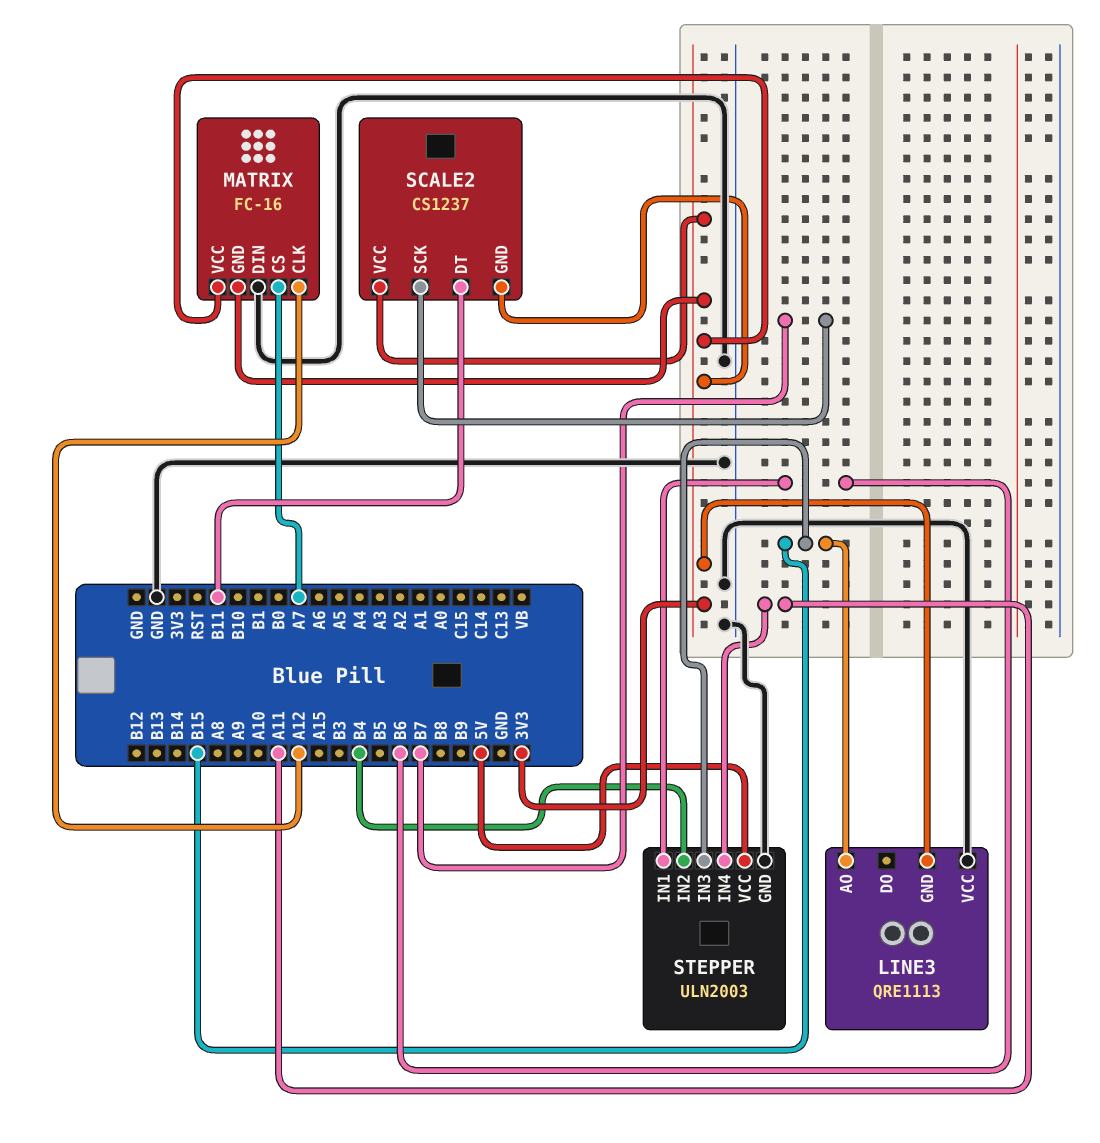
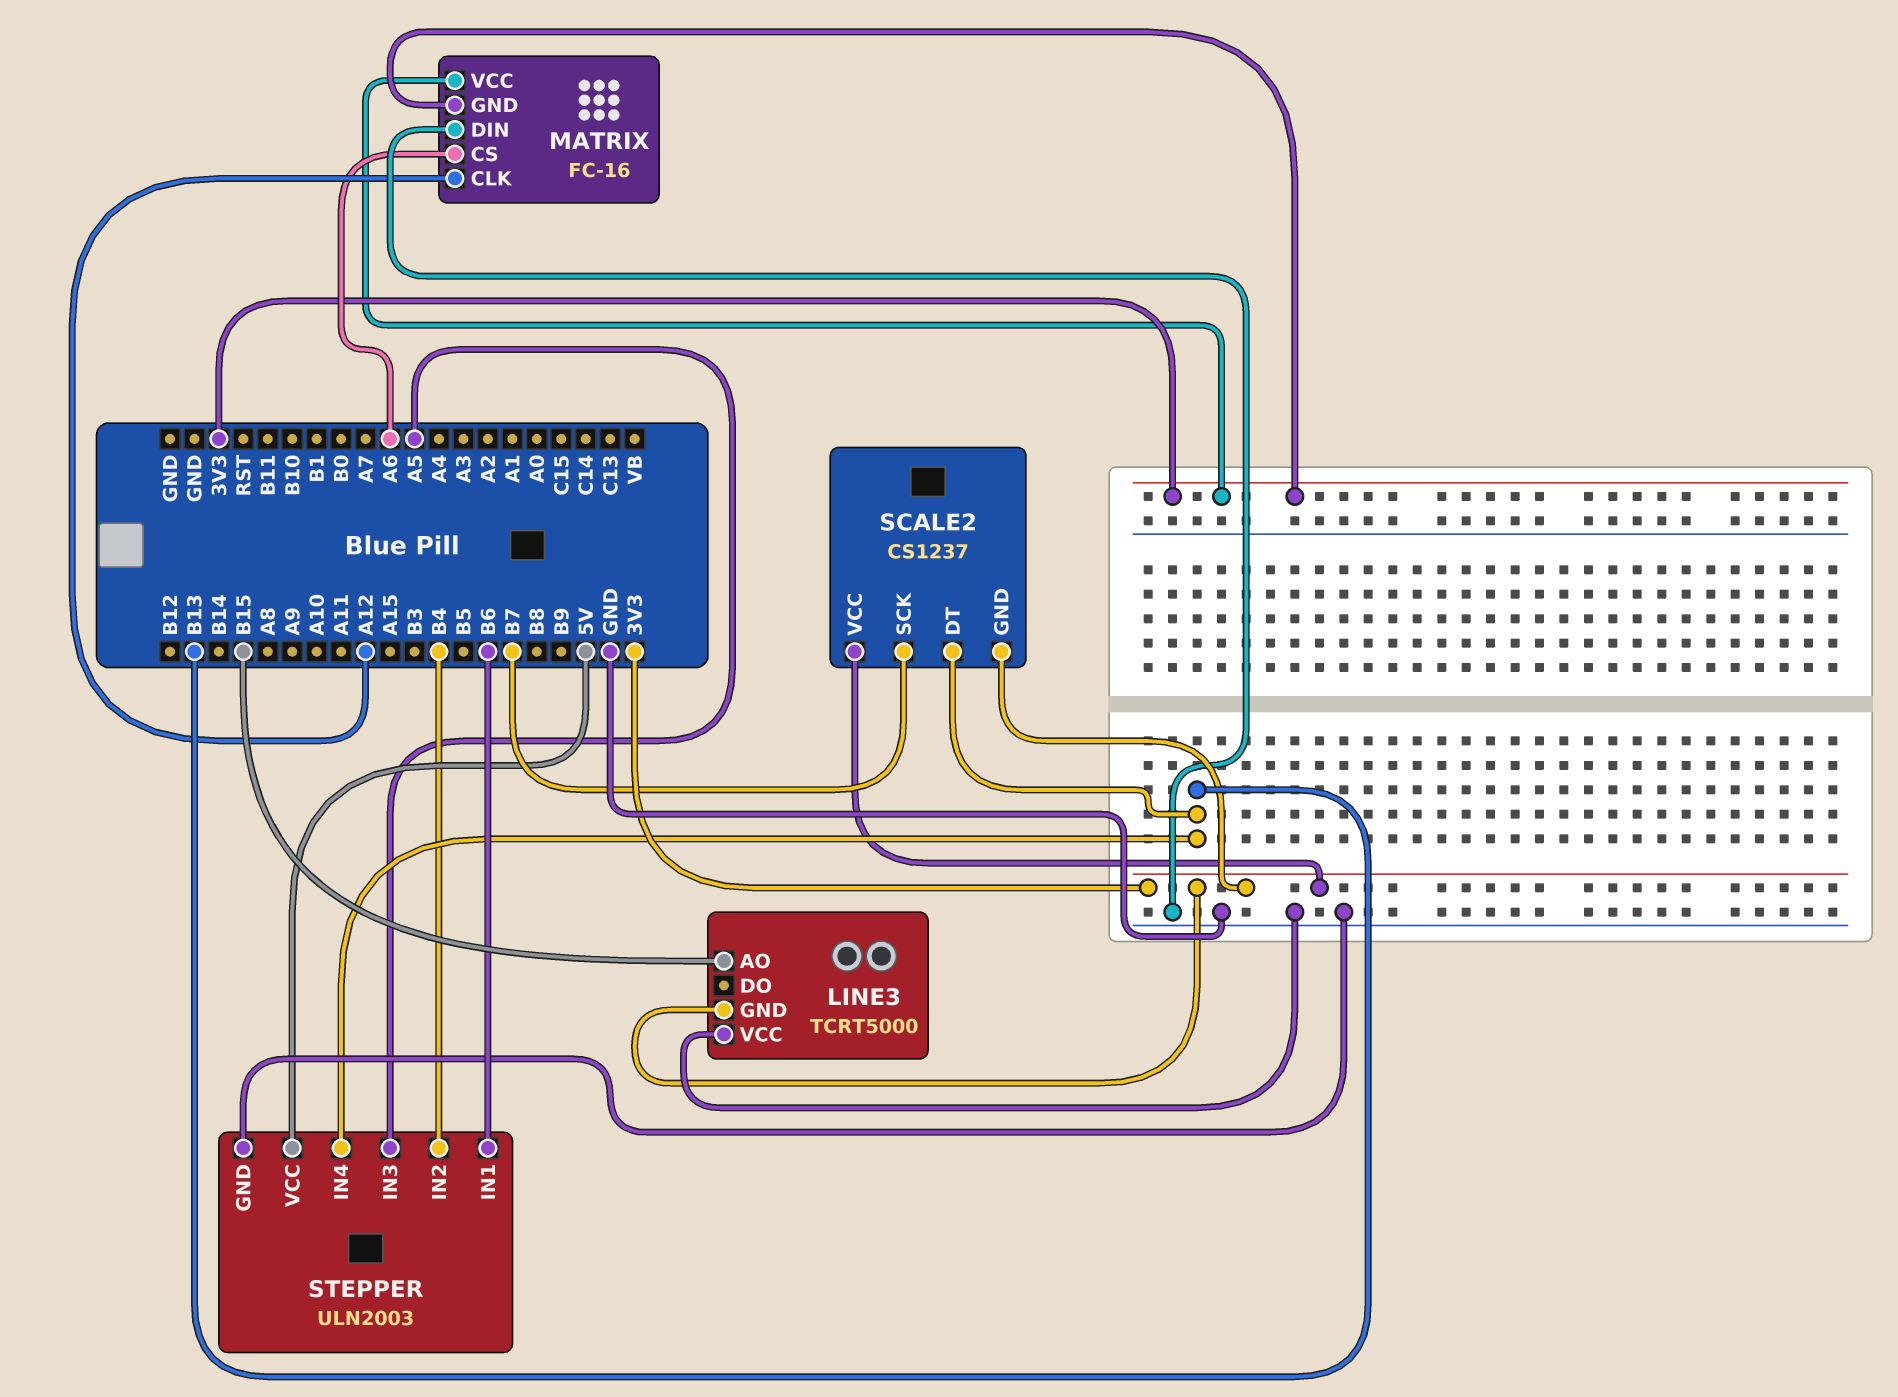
LINE3: QRE1113 -> TCRT5000
MATRIX pin CS: A7 -> A6
SCALE2 pin DT: B11 -> B13
STEPPER pin IN3: B15 -> A5
STEPPER pin IN4: A11 -> B13

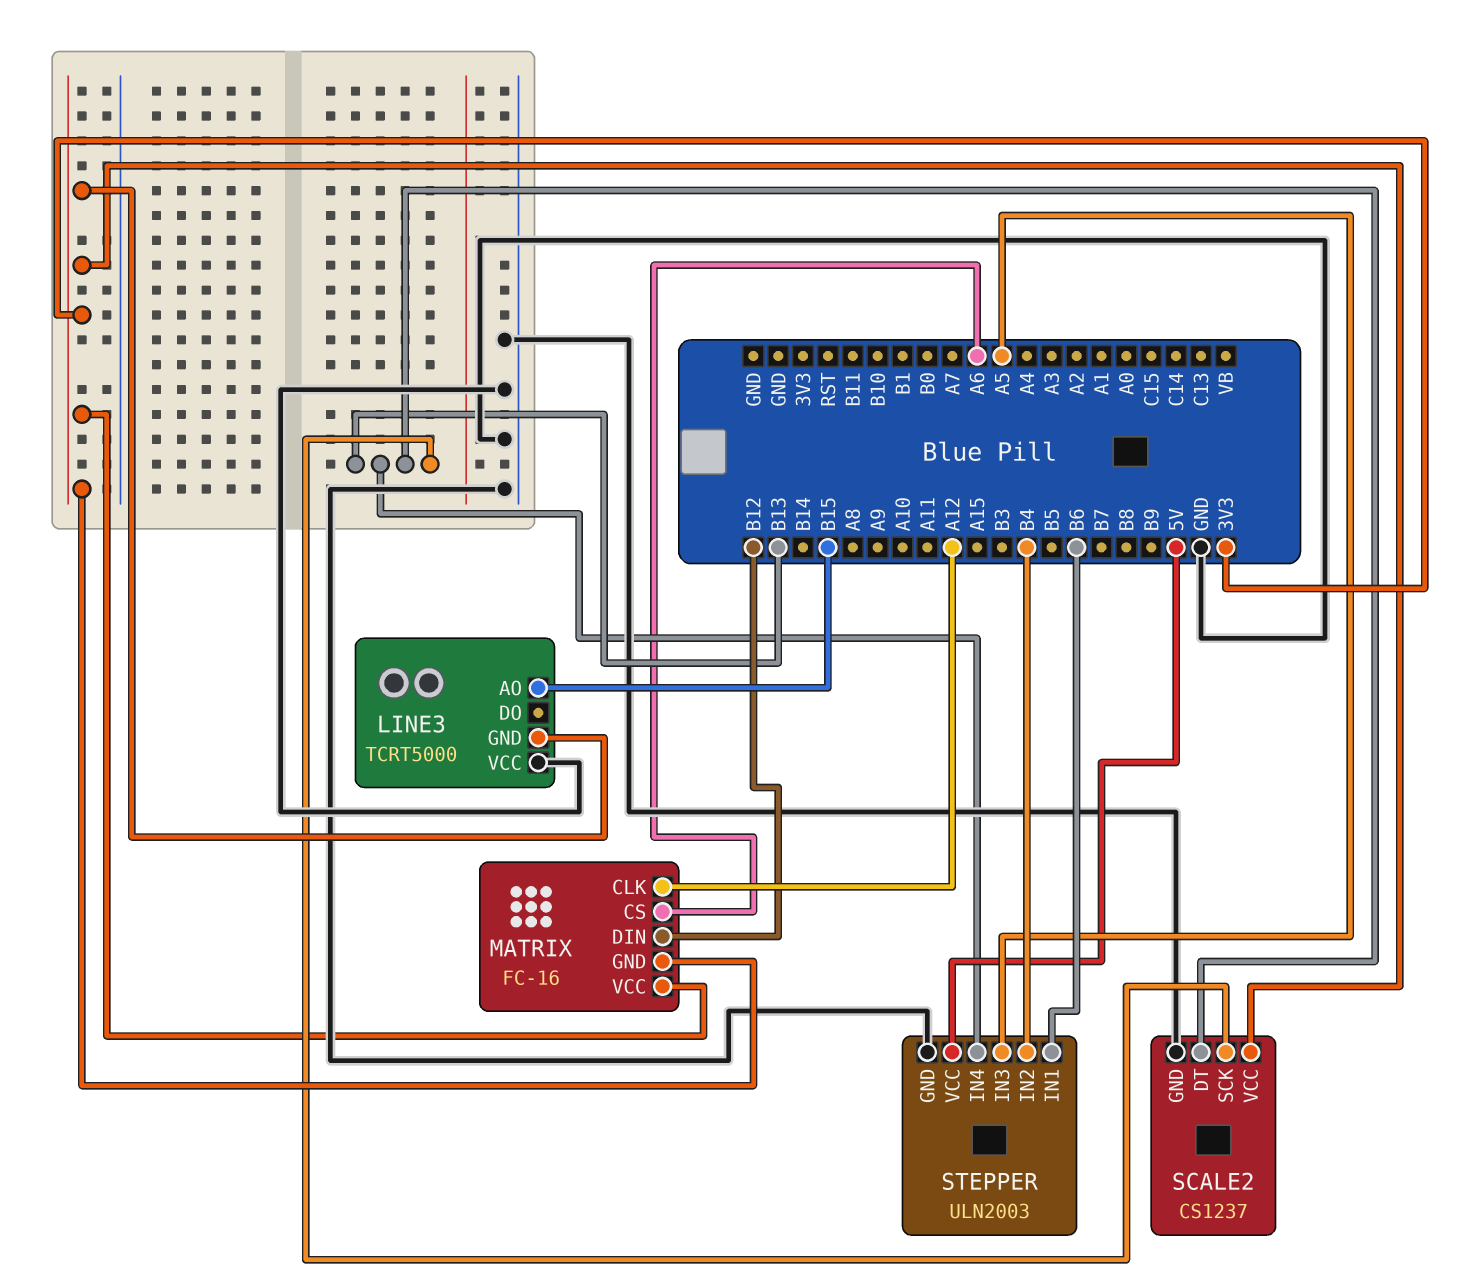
MATRIX pin DIN: GND -> B12
SCALE2 pin GND: 3V3 -> GND
SCALE2 pin SCK: B7 -> B13

